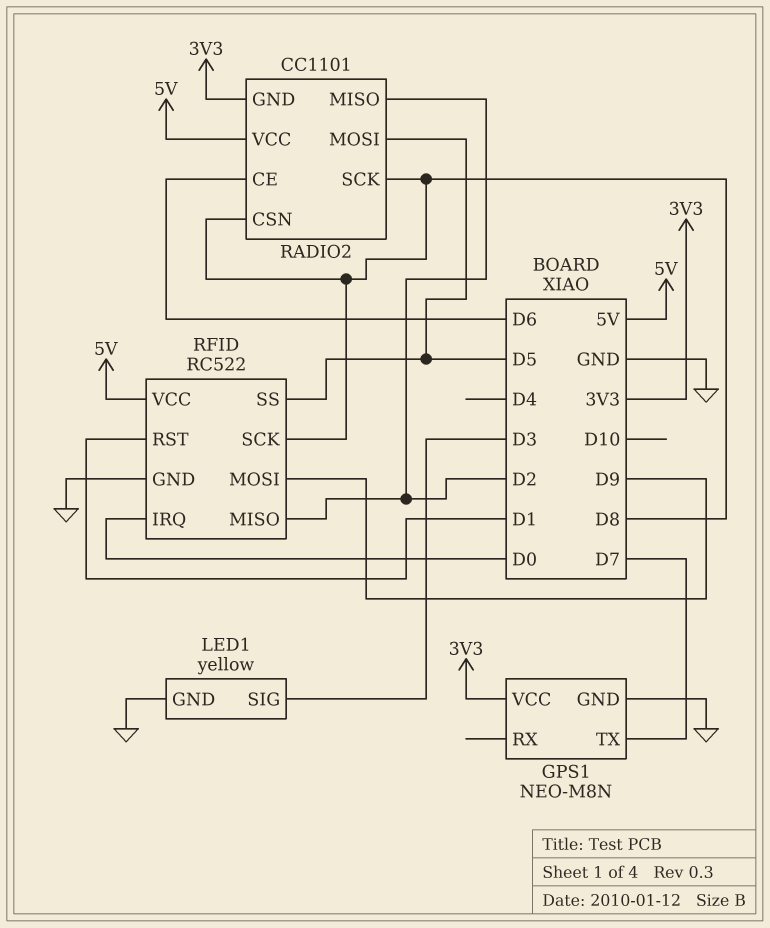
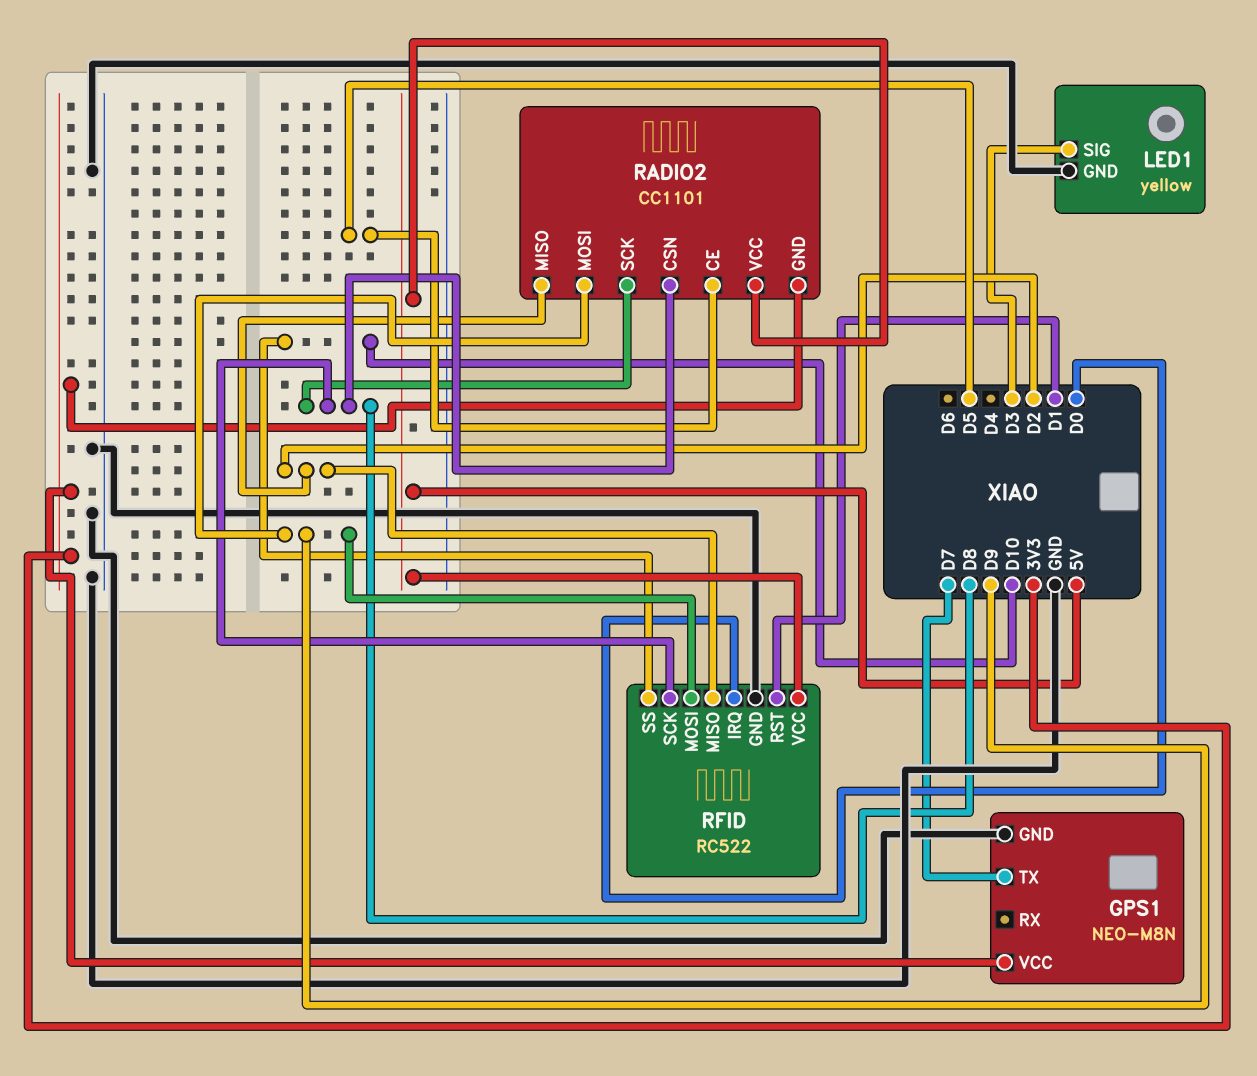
RADIO2 pin CE: D6 -> D5
RADIO2 pin MOSI: D5 -> D9
RFID pin SS: D5 -> D10

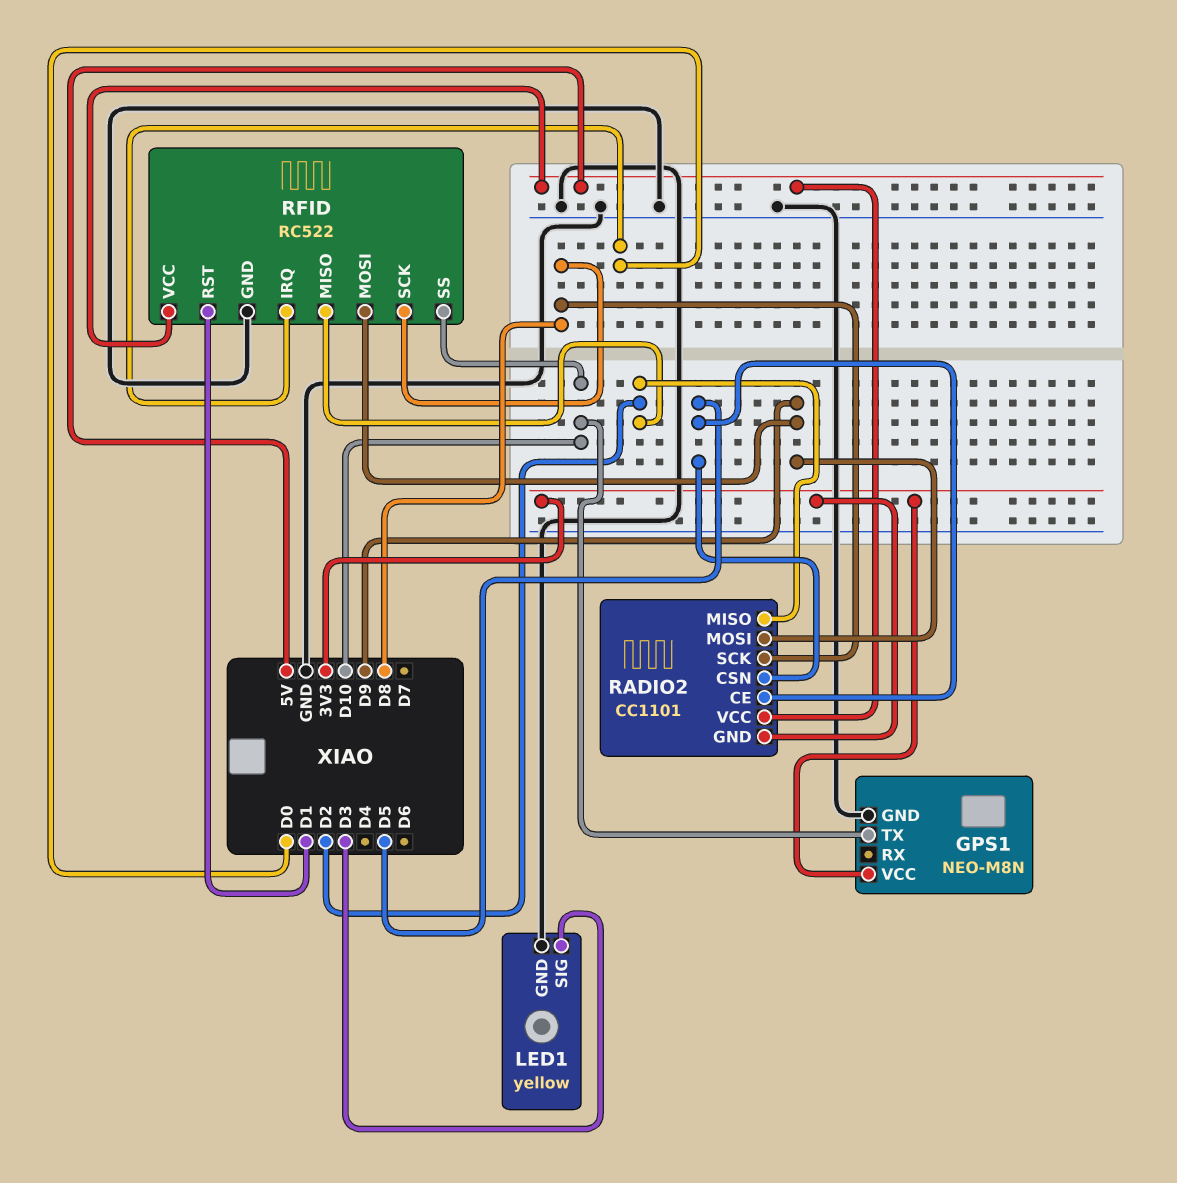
GPS1 pin TX: D7 -> D10
RADIO2 pin CSN: D8 -> D5

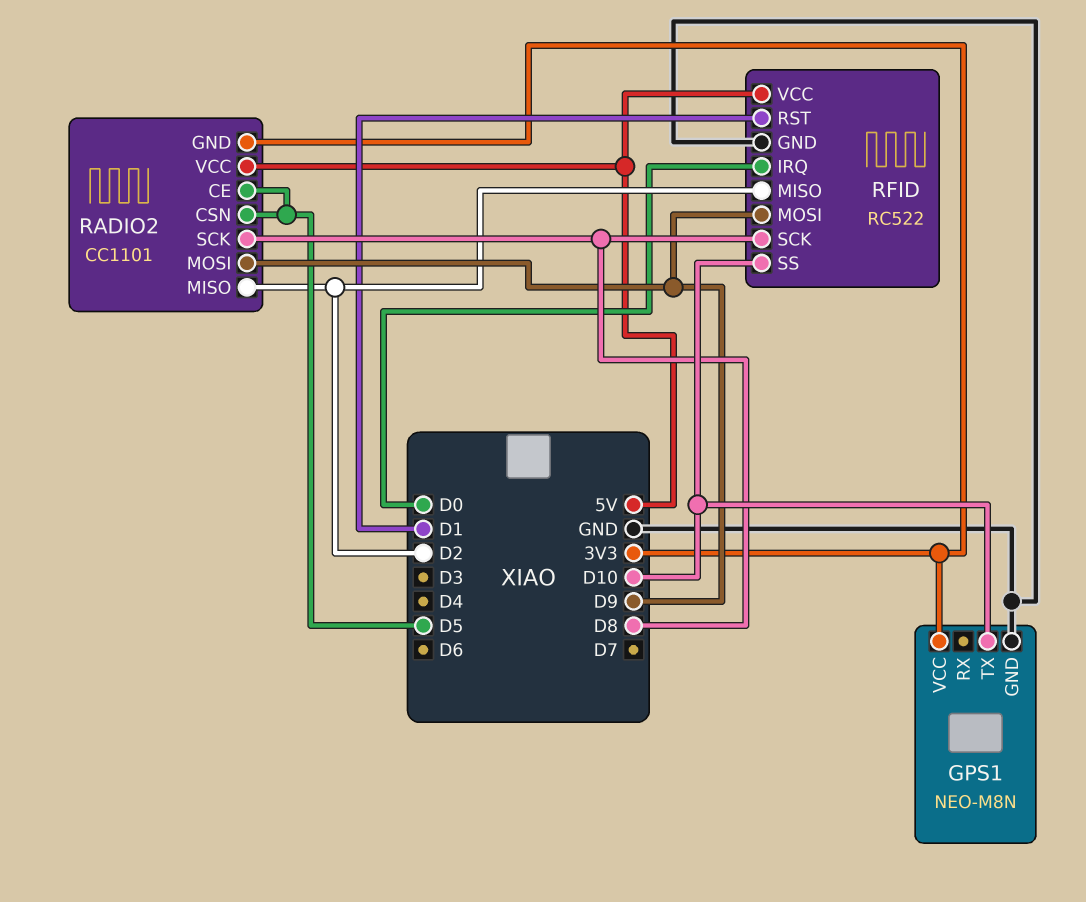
LED1: yellow -> none
LED1 pin GND: GND -> none
LED1 pin SIG: D3 -> none

